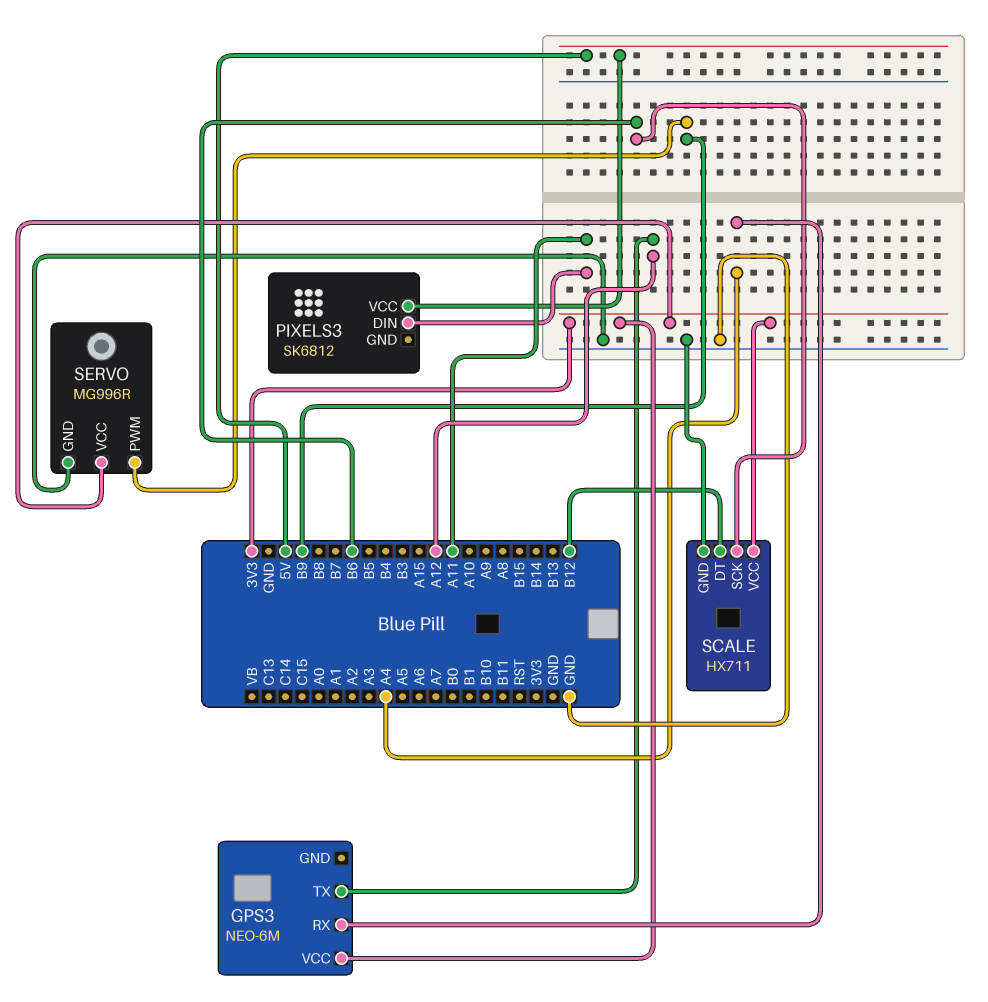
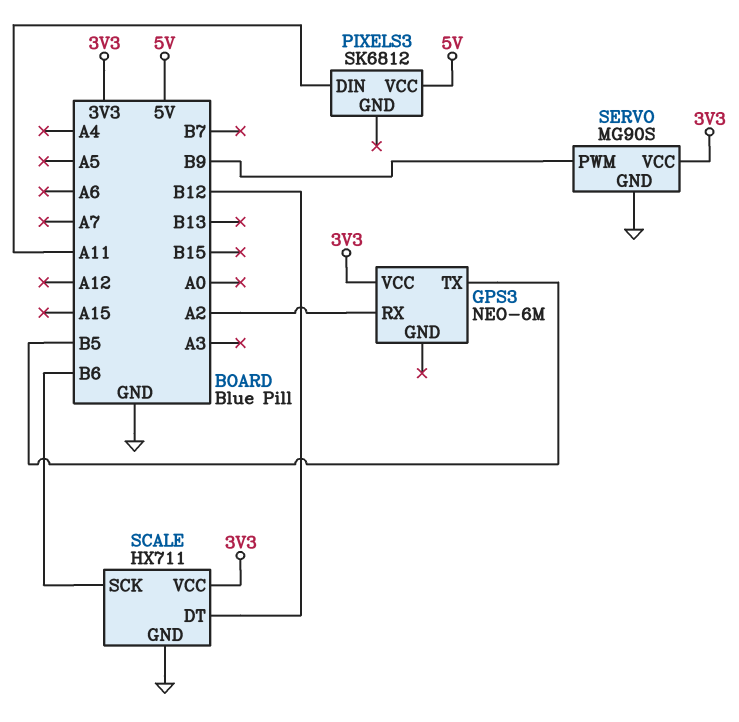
GPS3 pin RX: A4 -> A2
GPS3 pin TX: A12 -> B5
SERVO: MG996R -> MG90S

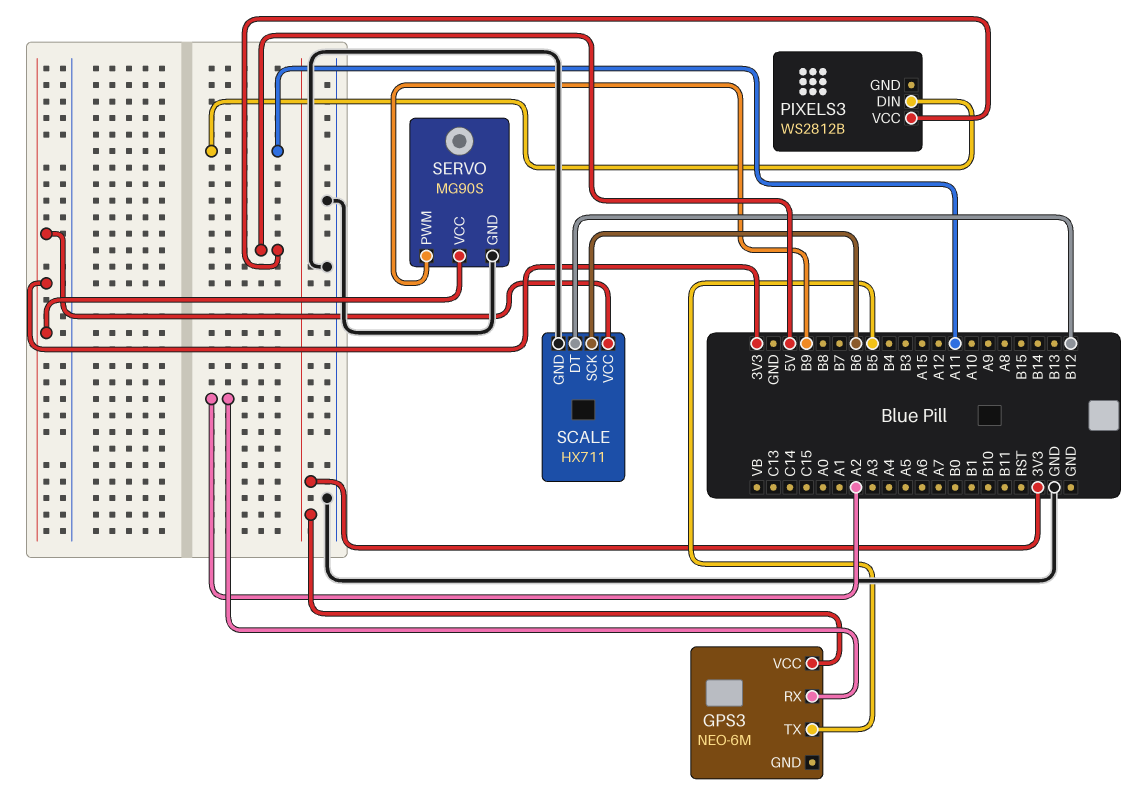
PIXELS3: SK6812 -> WS2812B

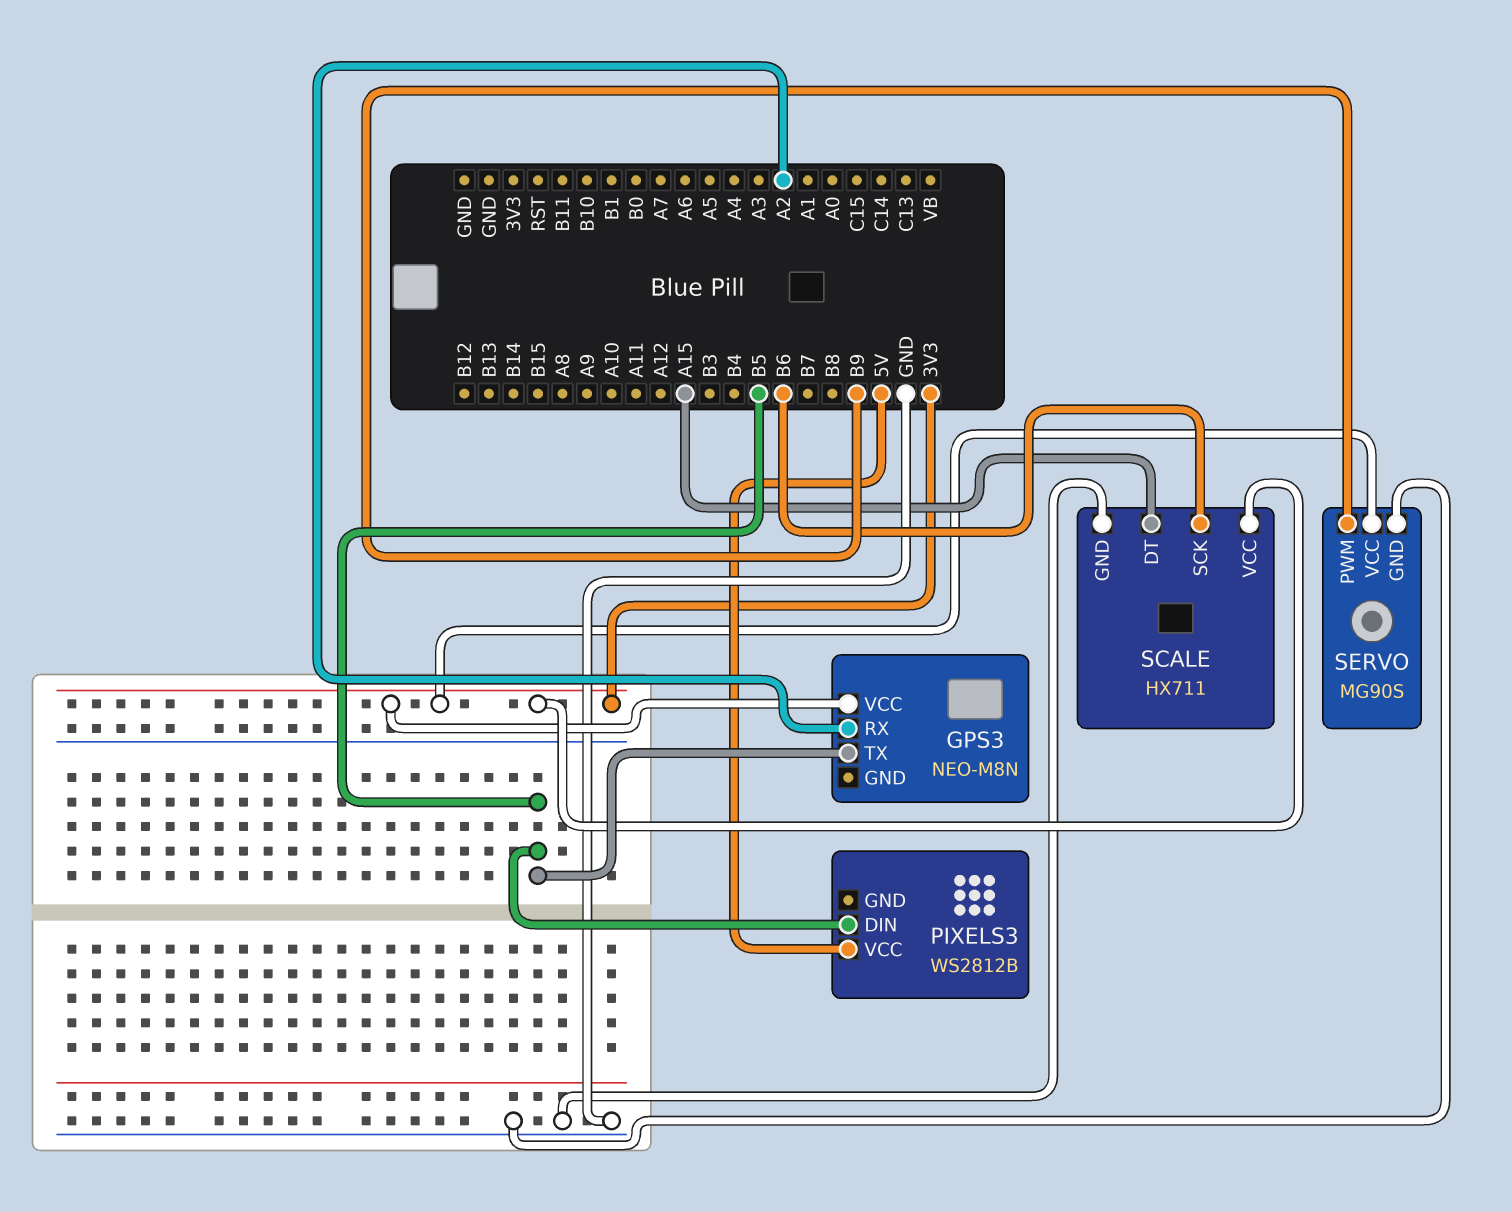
GPS3: NEO-6M -> NEO-M8N
PIXELS3 pin DIN: A11 -> B5
SCALE pin DT: B12 -> A15

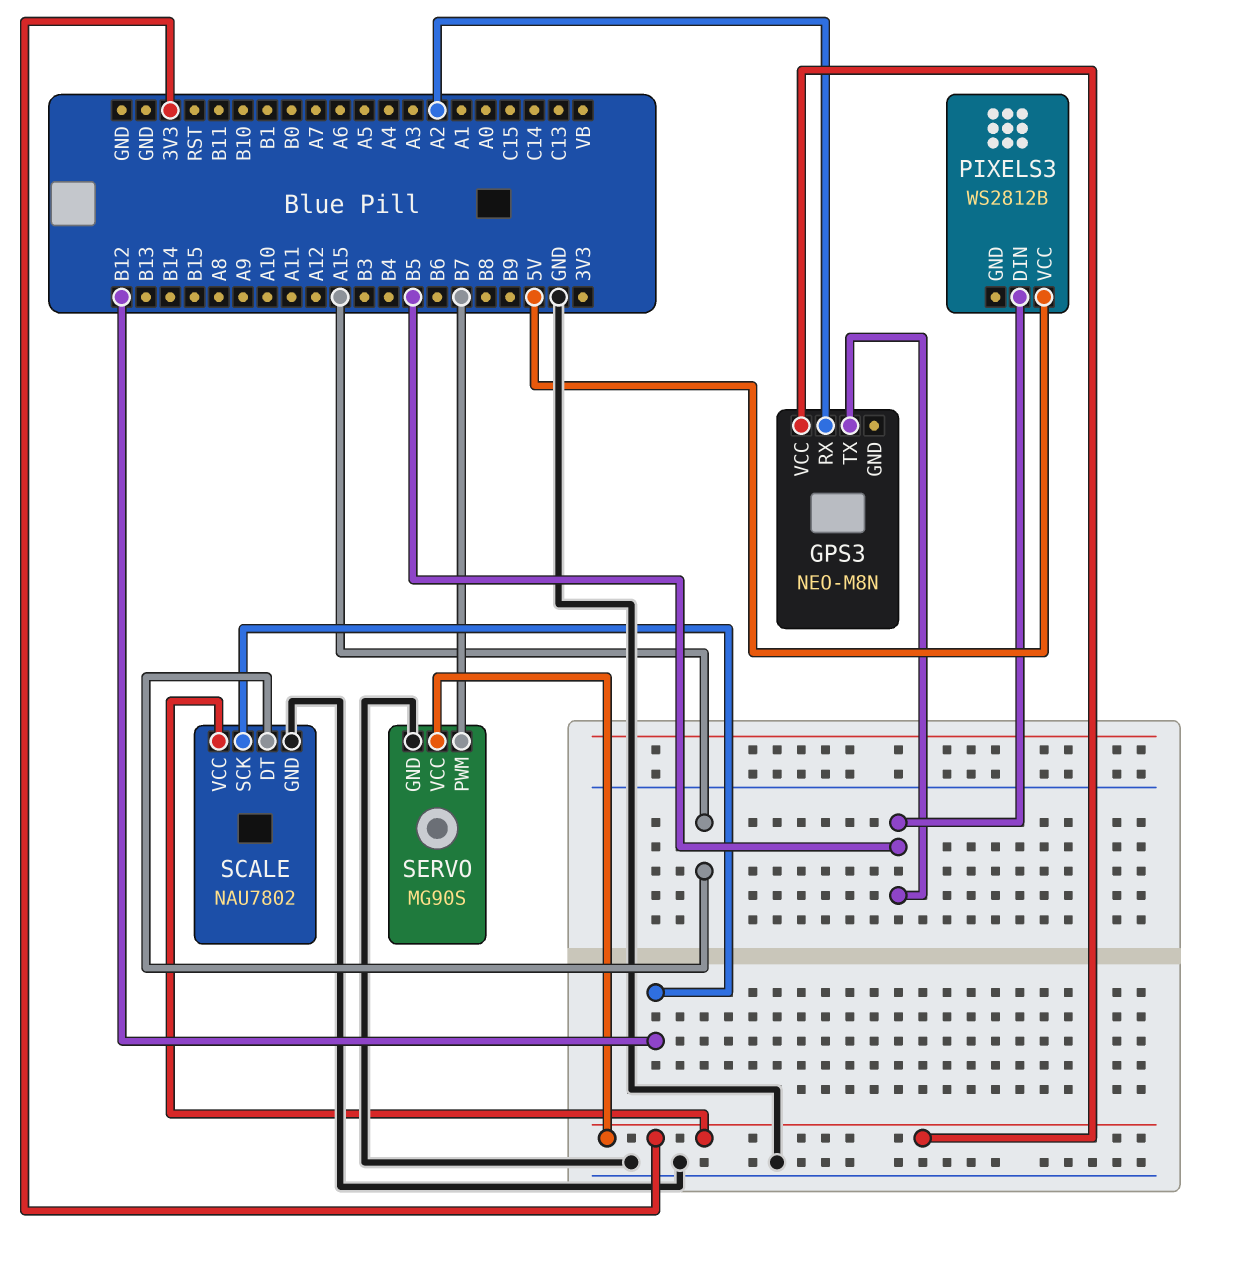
SCALE: HX711 -> NAU7802
SCALE pin SCK: B6 -> B12
SERVO pin PWM: B9 -> B7

